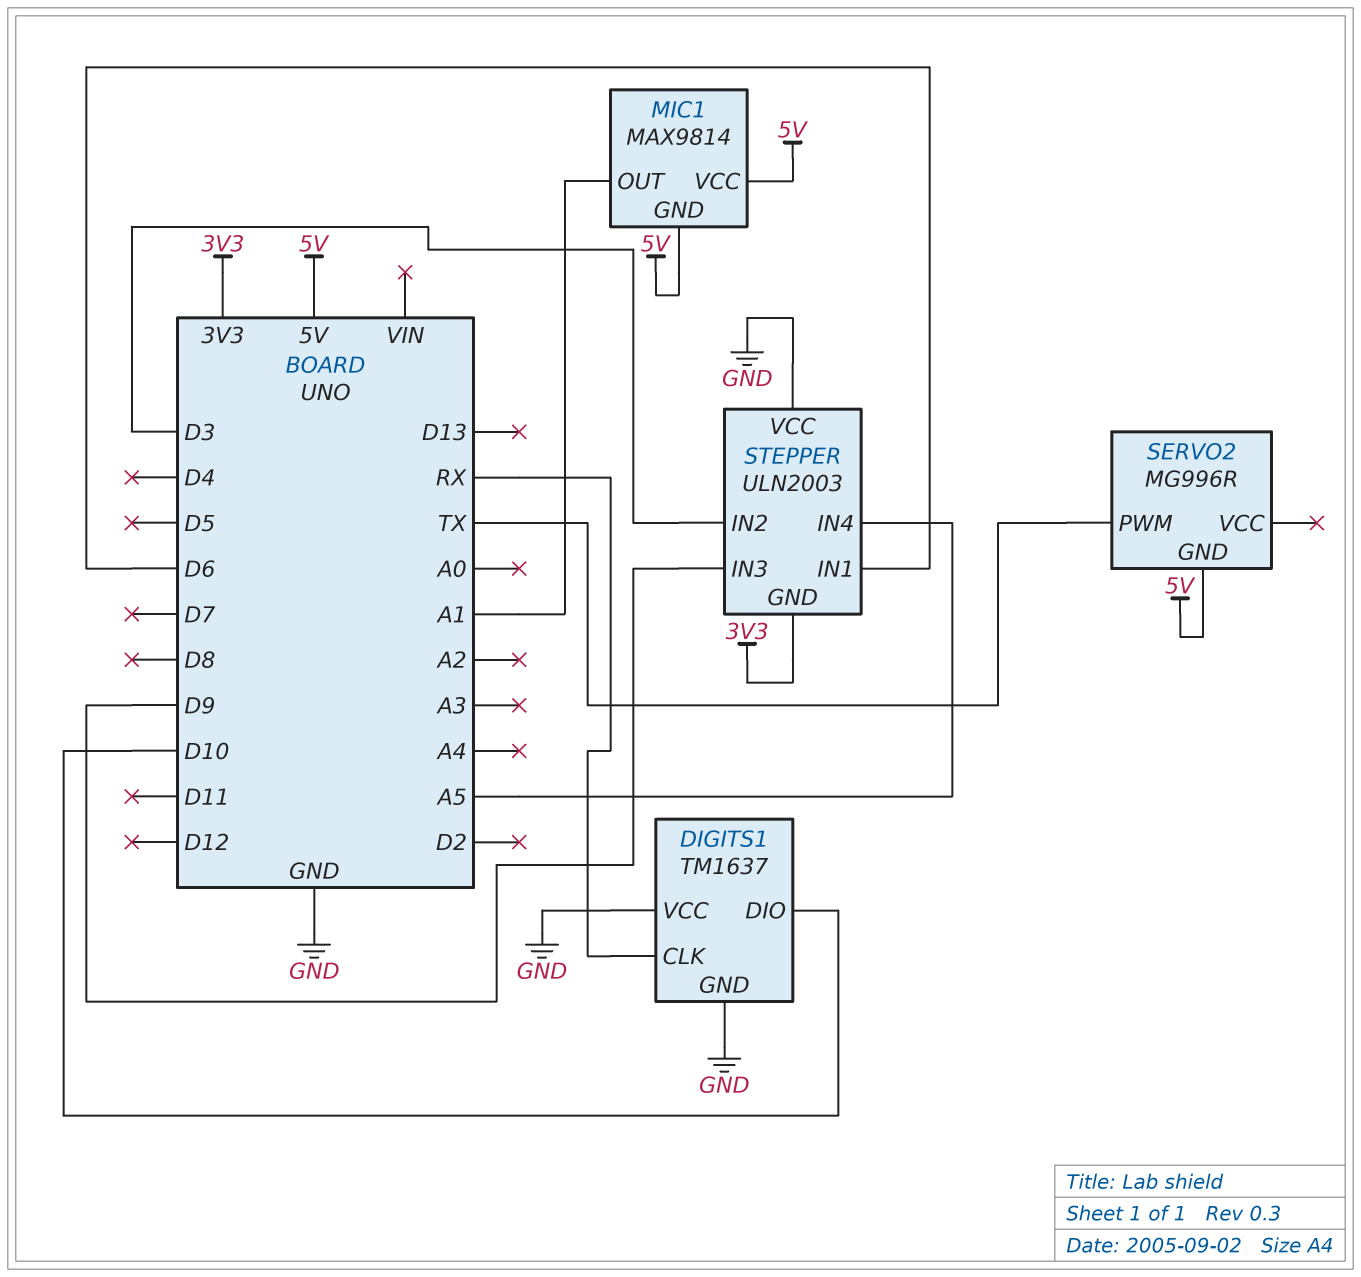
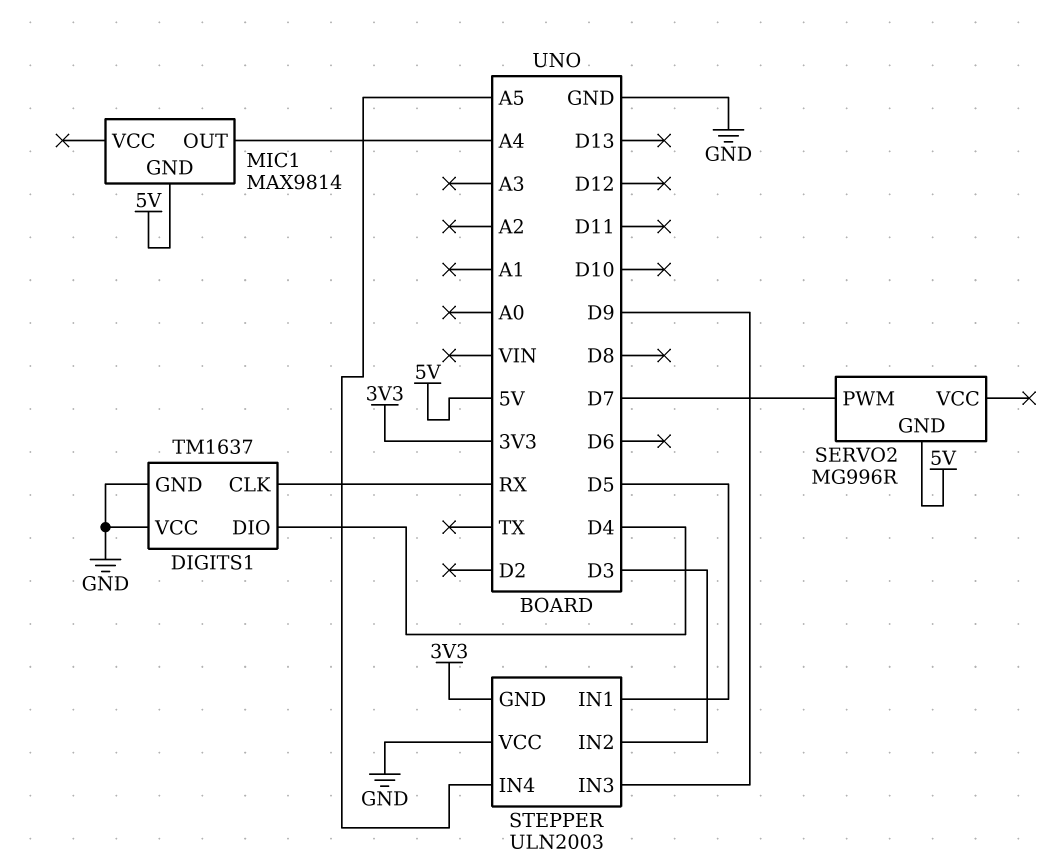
DIGITS1 pin DIO: D10 -> D4
MIC1 pin OUT: A1 -> A4
MIC1 pin VCC: 5V -> none
SERVO2 pin PWM: TX -> D7
STEPPER pin IN1: D6 -> D5

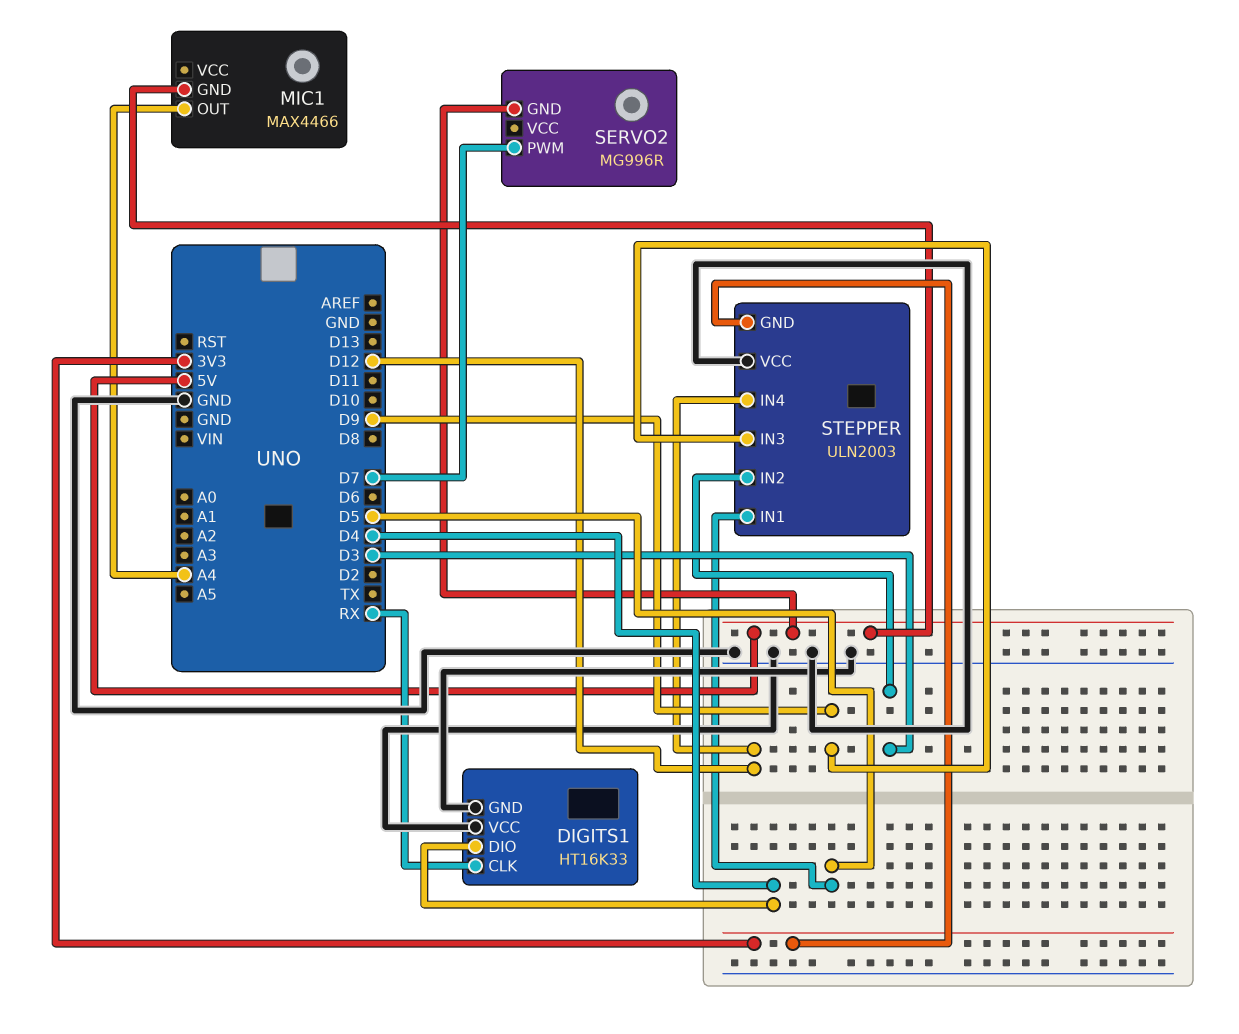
DIGITS1: TM1637 -> HT16K33
MIC1: MAX9814 -> MAX4466
STEPPER pin IN4: A5 -> D12

